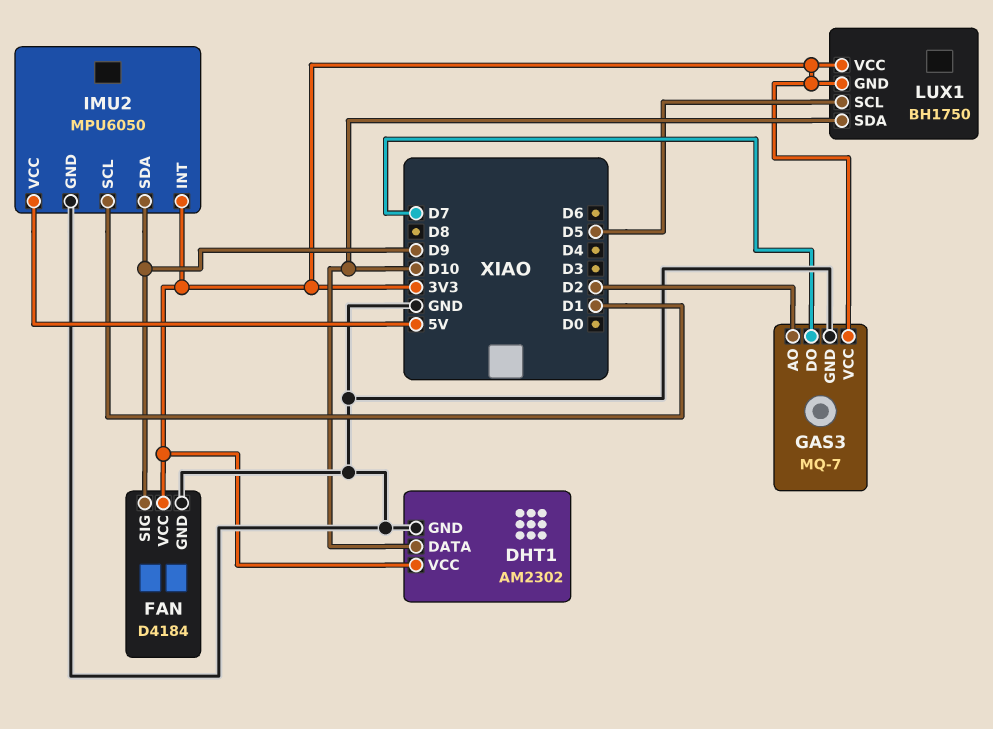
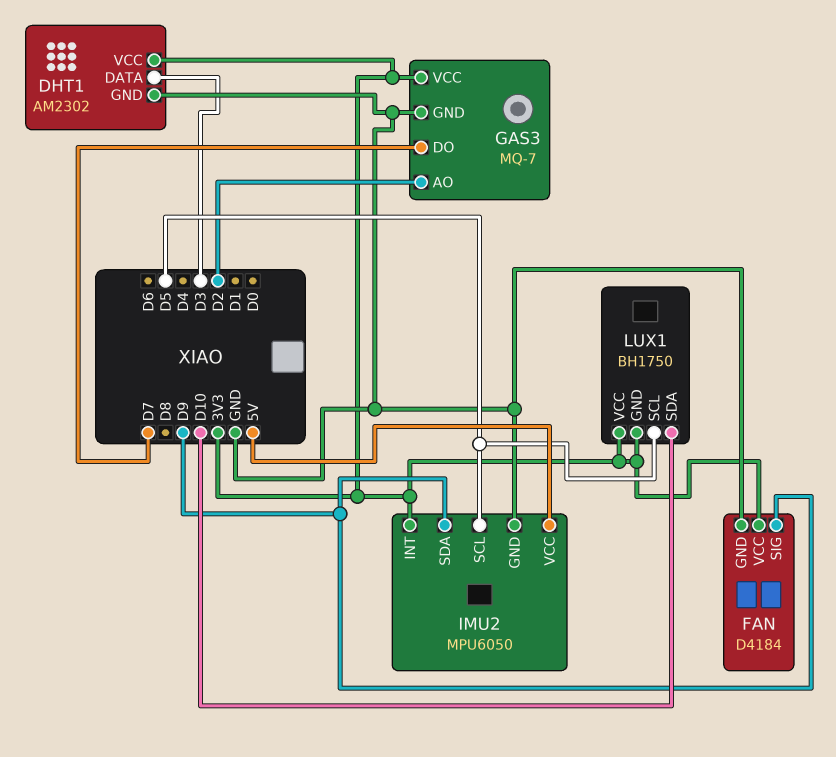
DHT1 pin DATA: D10 -> D3
IMU2 pin SCL: D1 -> D5

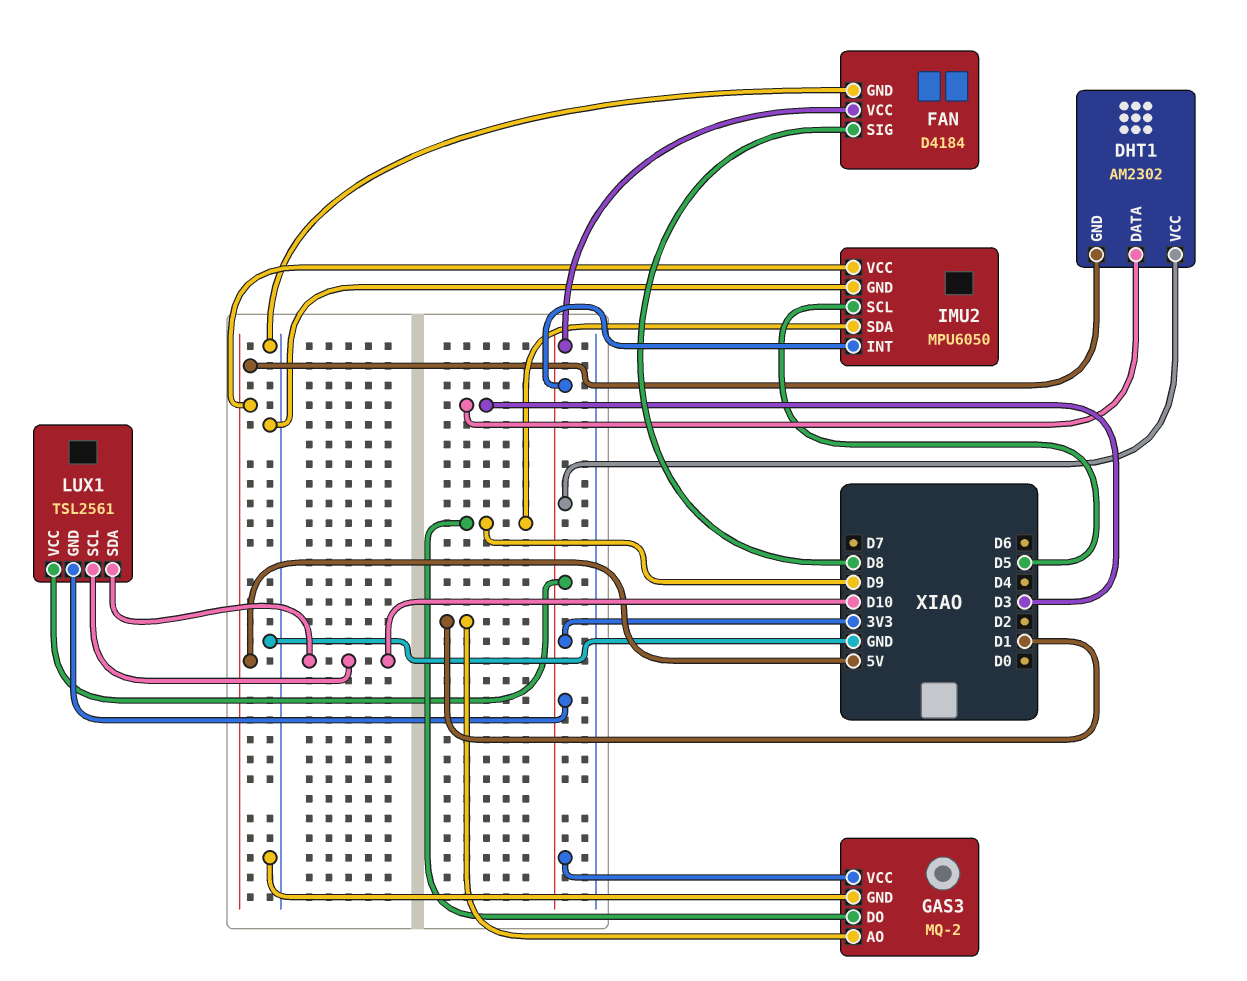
DHT1 pin GND: GND -> 5V
FAN pin SIG: D9 -> D8
GAS3: MQ-7 -> MQ-2
GAS3 pin AO: D2 -> D1
GAS3 pin DO: D7 -> D9
LUX1: BH1750 -> TSL2561
LUX1 pin SCL: D5 -> D10

